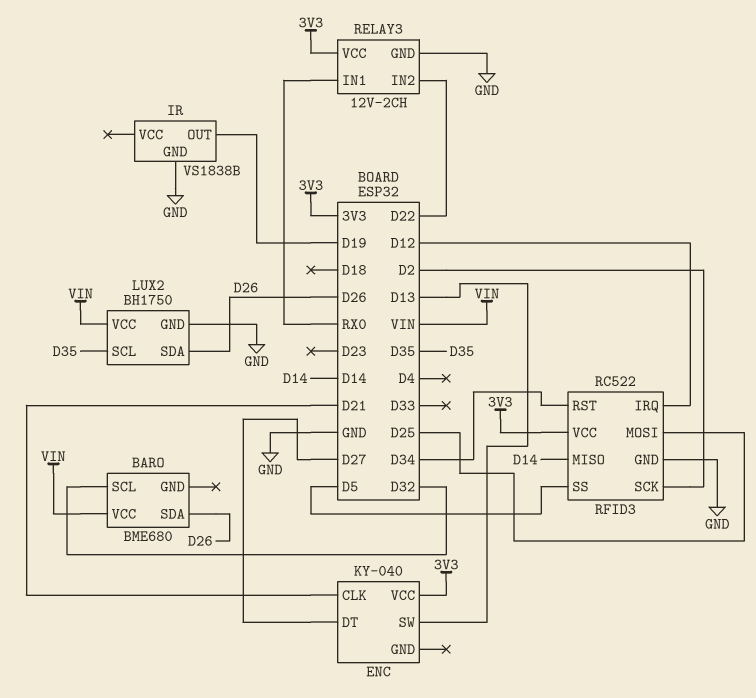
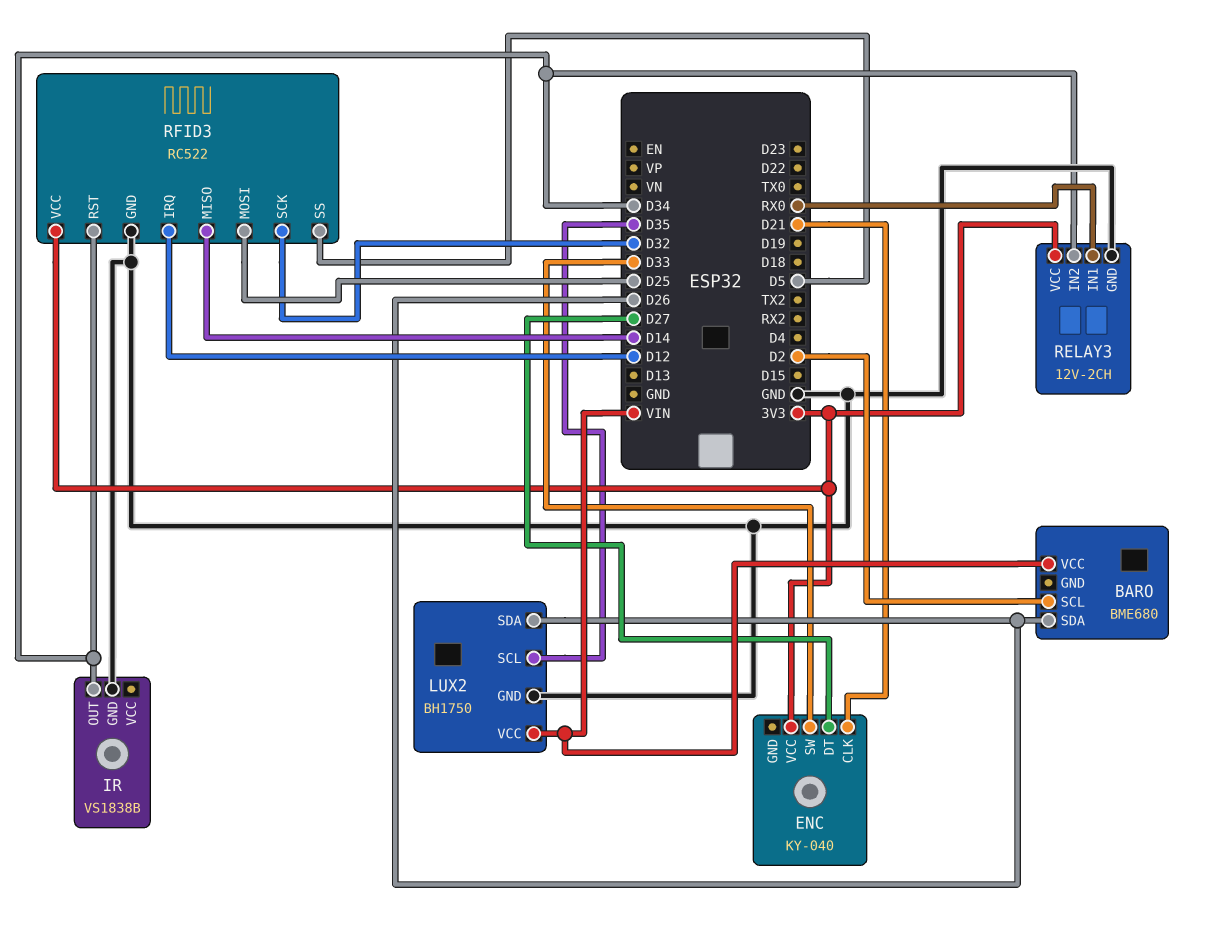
BARO pin SCL: D32 -> D2
ENC pin SW: D13 -> D33
IR pin OUT: D19 -> D34
RELAY3 pin IN2: D22 -> D34
RFID3 pin SCK: D2 -> D32

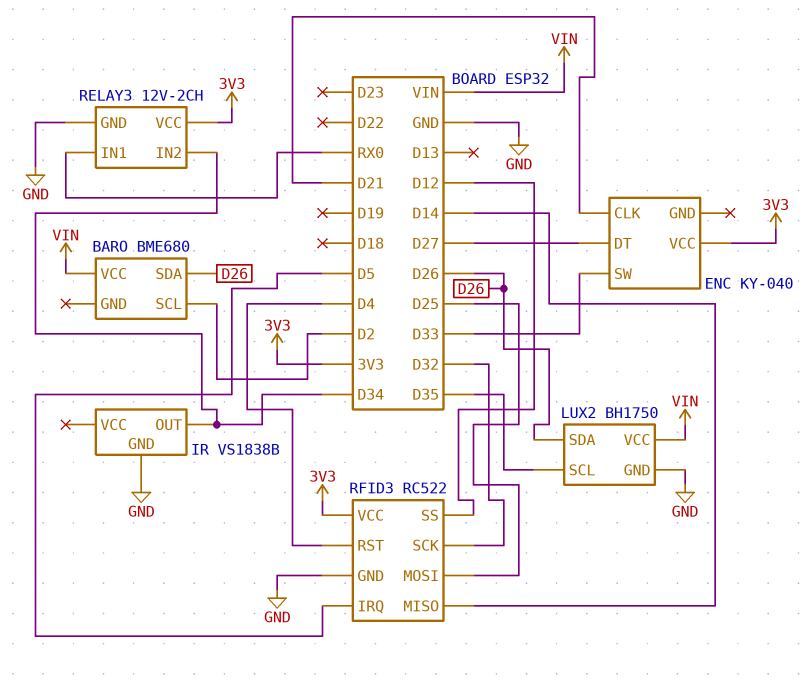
RFID3 pin IRQ: D12 -> D5
RFID3 pin RST: D34 -> D4
RFID3 pin SS: D5 -> D12

